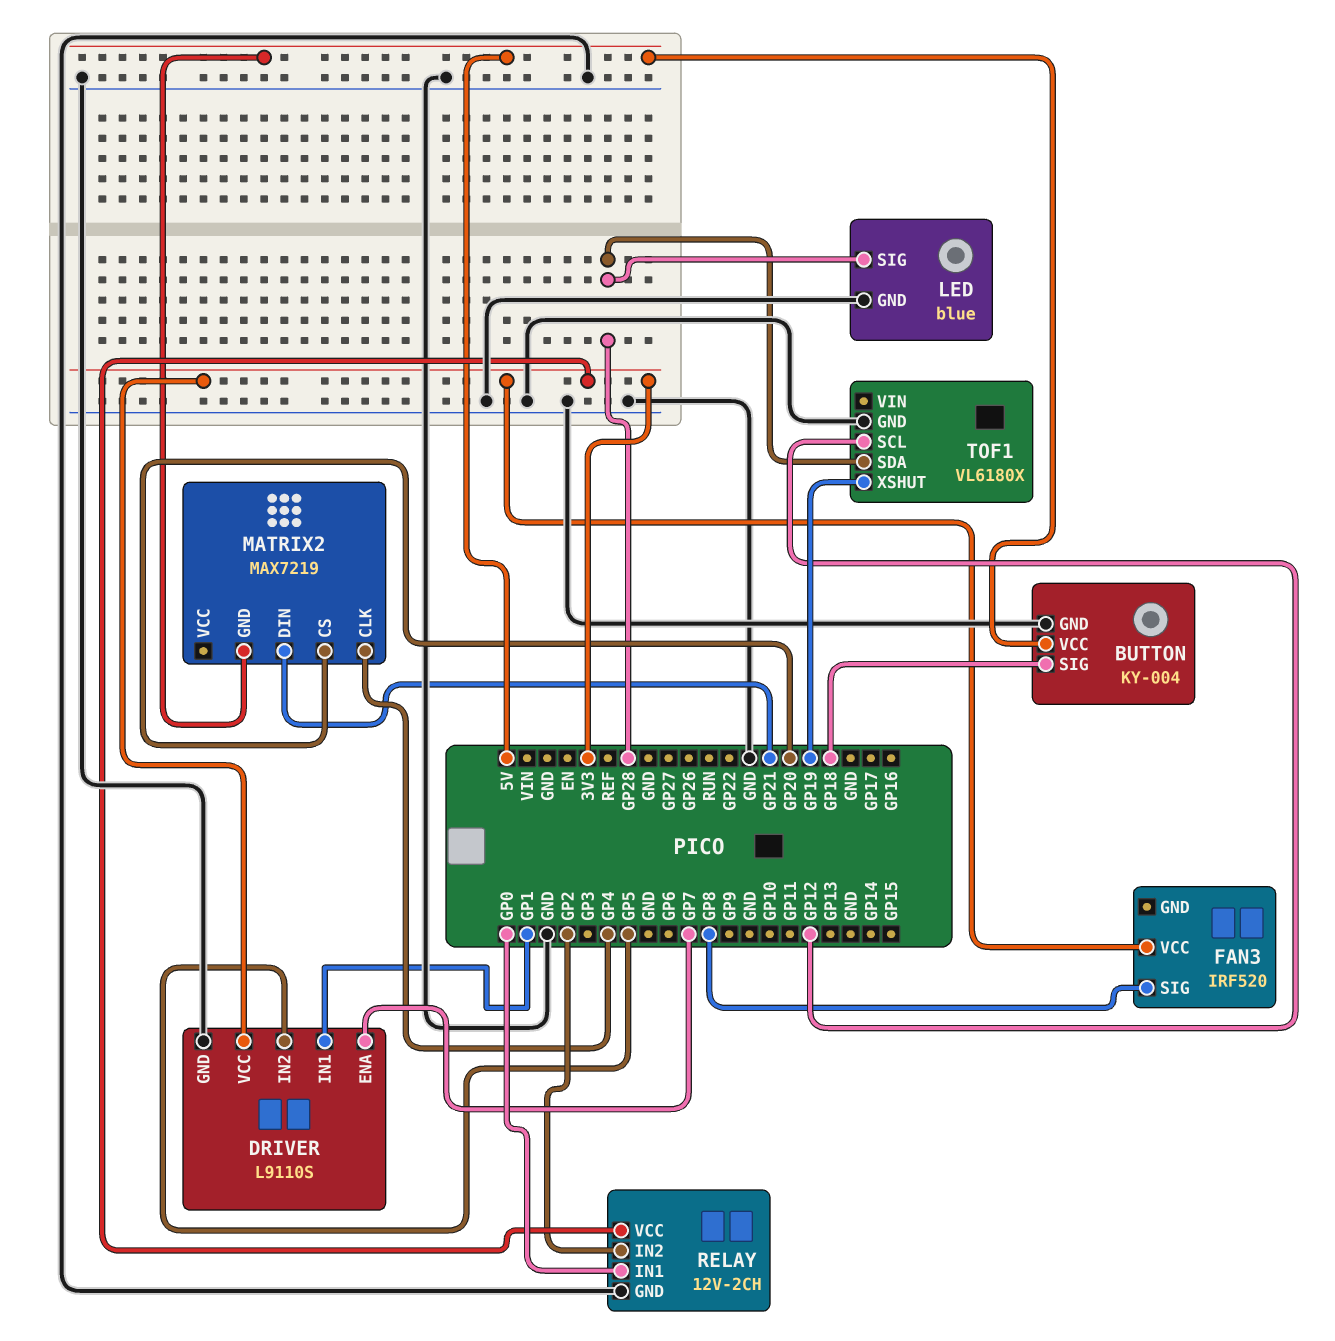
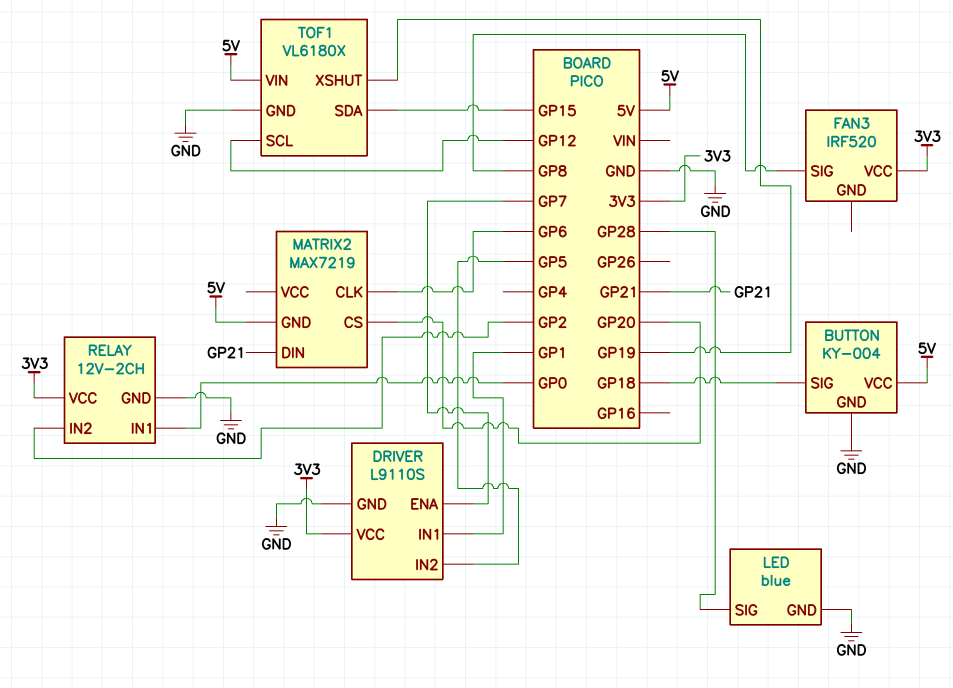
MATRIX2 pin CLK: GP4 -> GP6
TOF1 pin SDA: GP28 -> GP15
TOF1 pin VIN: none -> 5V

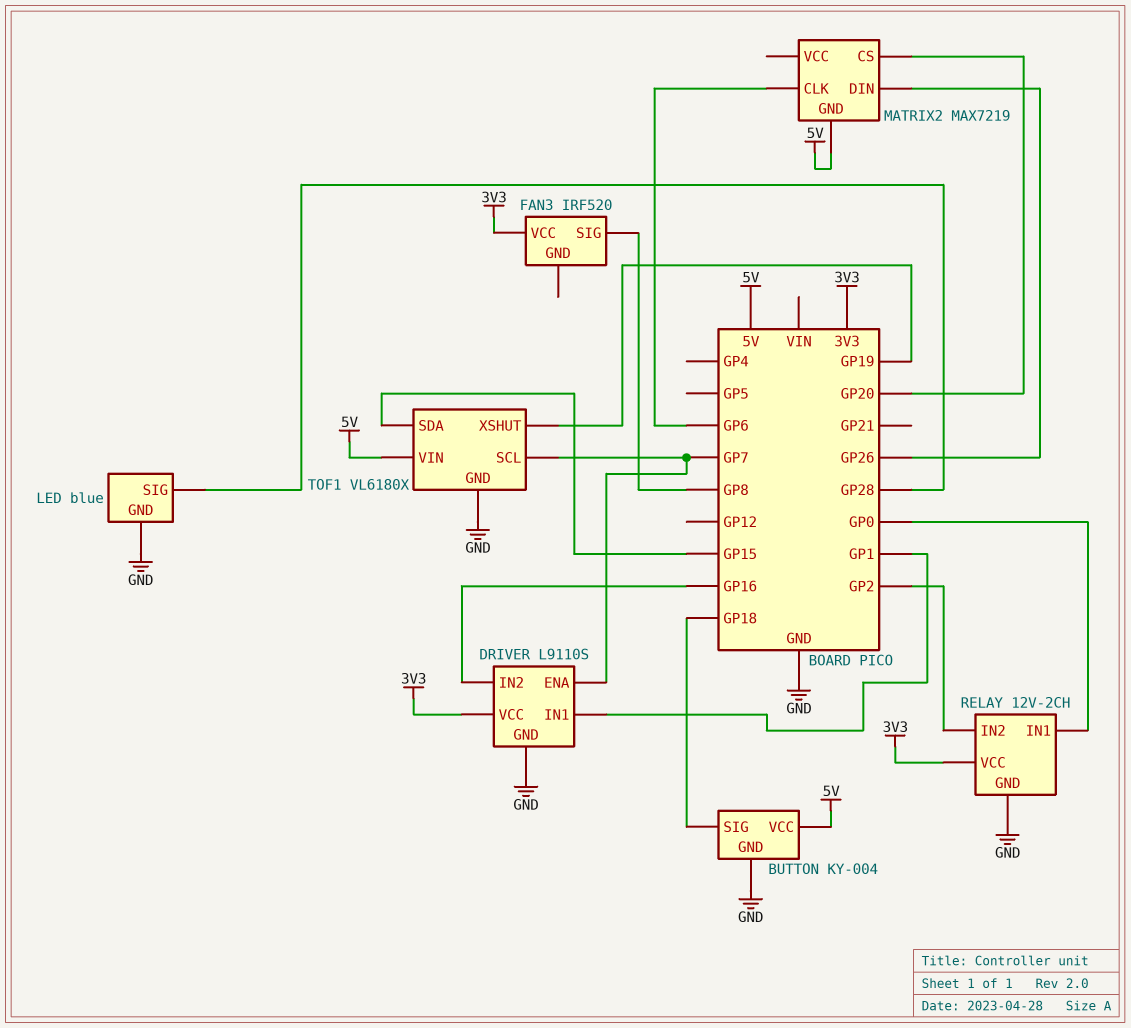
DRIVER pin IN2: GP5 -> GP16
MATRIX2 pin DIN: GP21 -> GP26
TOF1 pin SCL: GP12 -> GP7

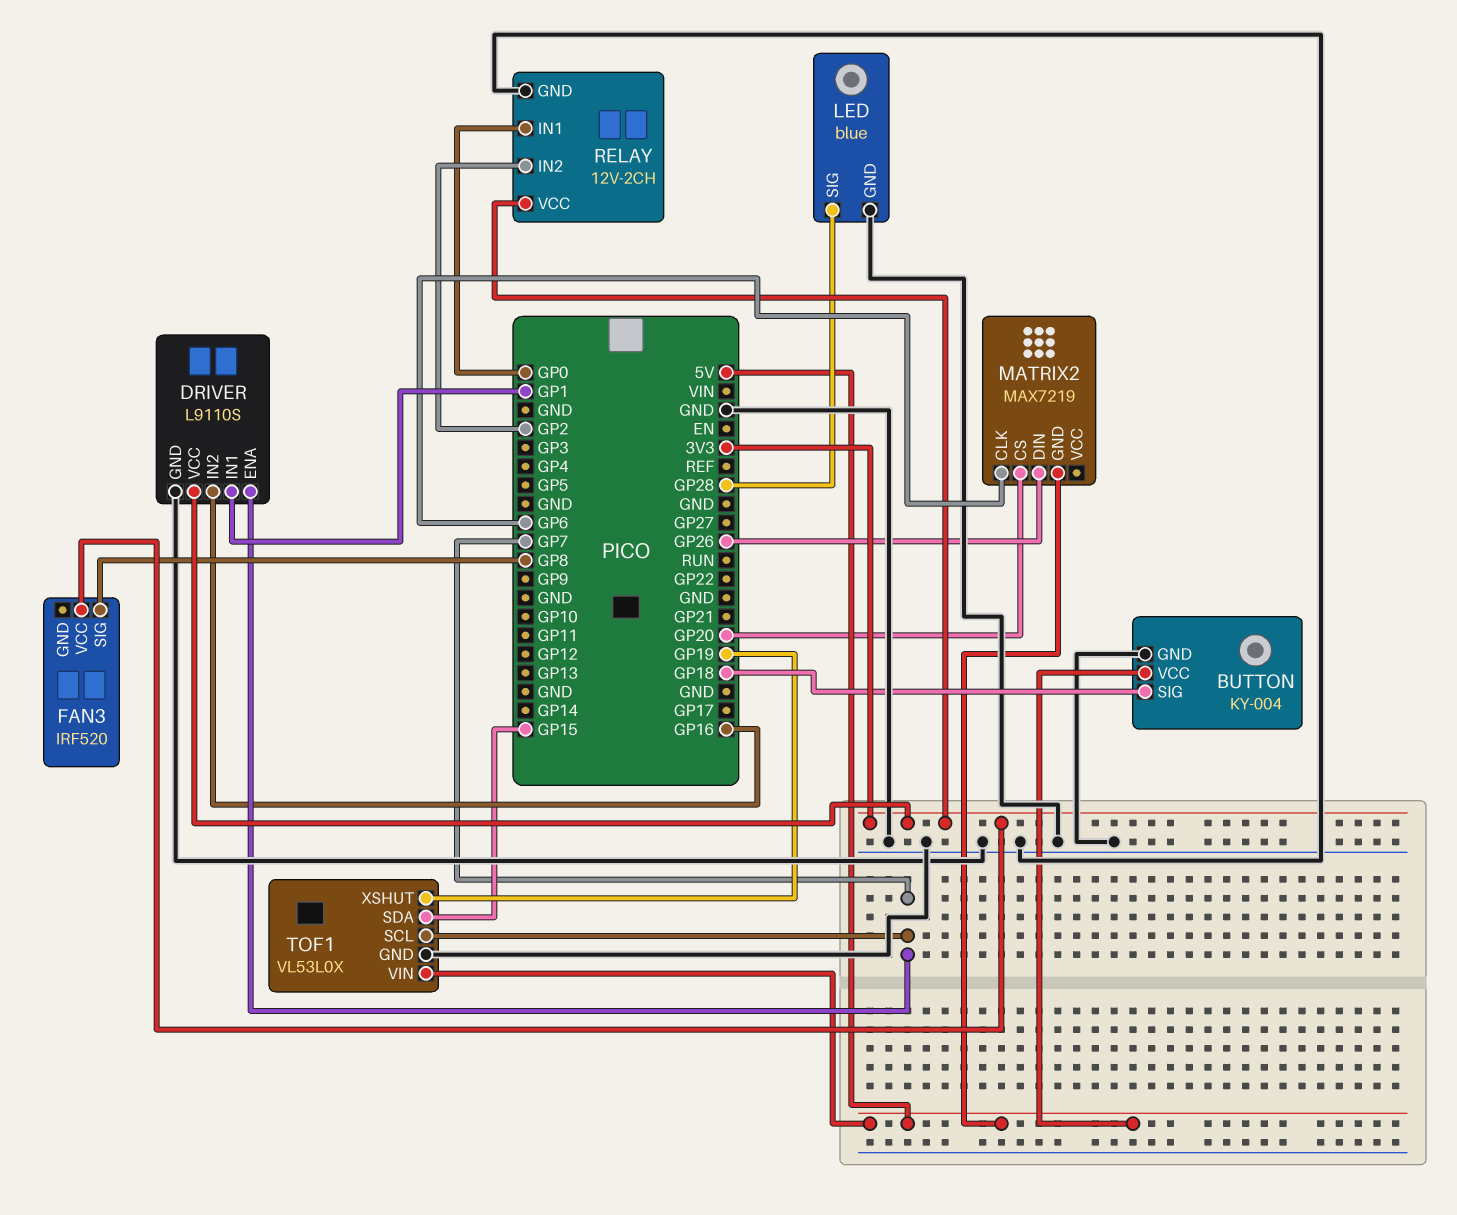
TOF1: VL6180X -> VL53L0X

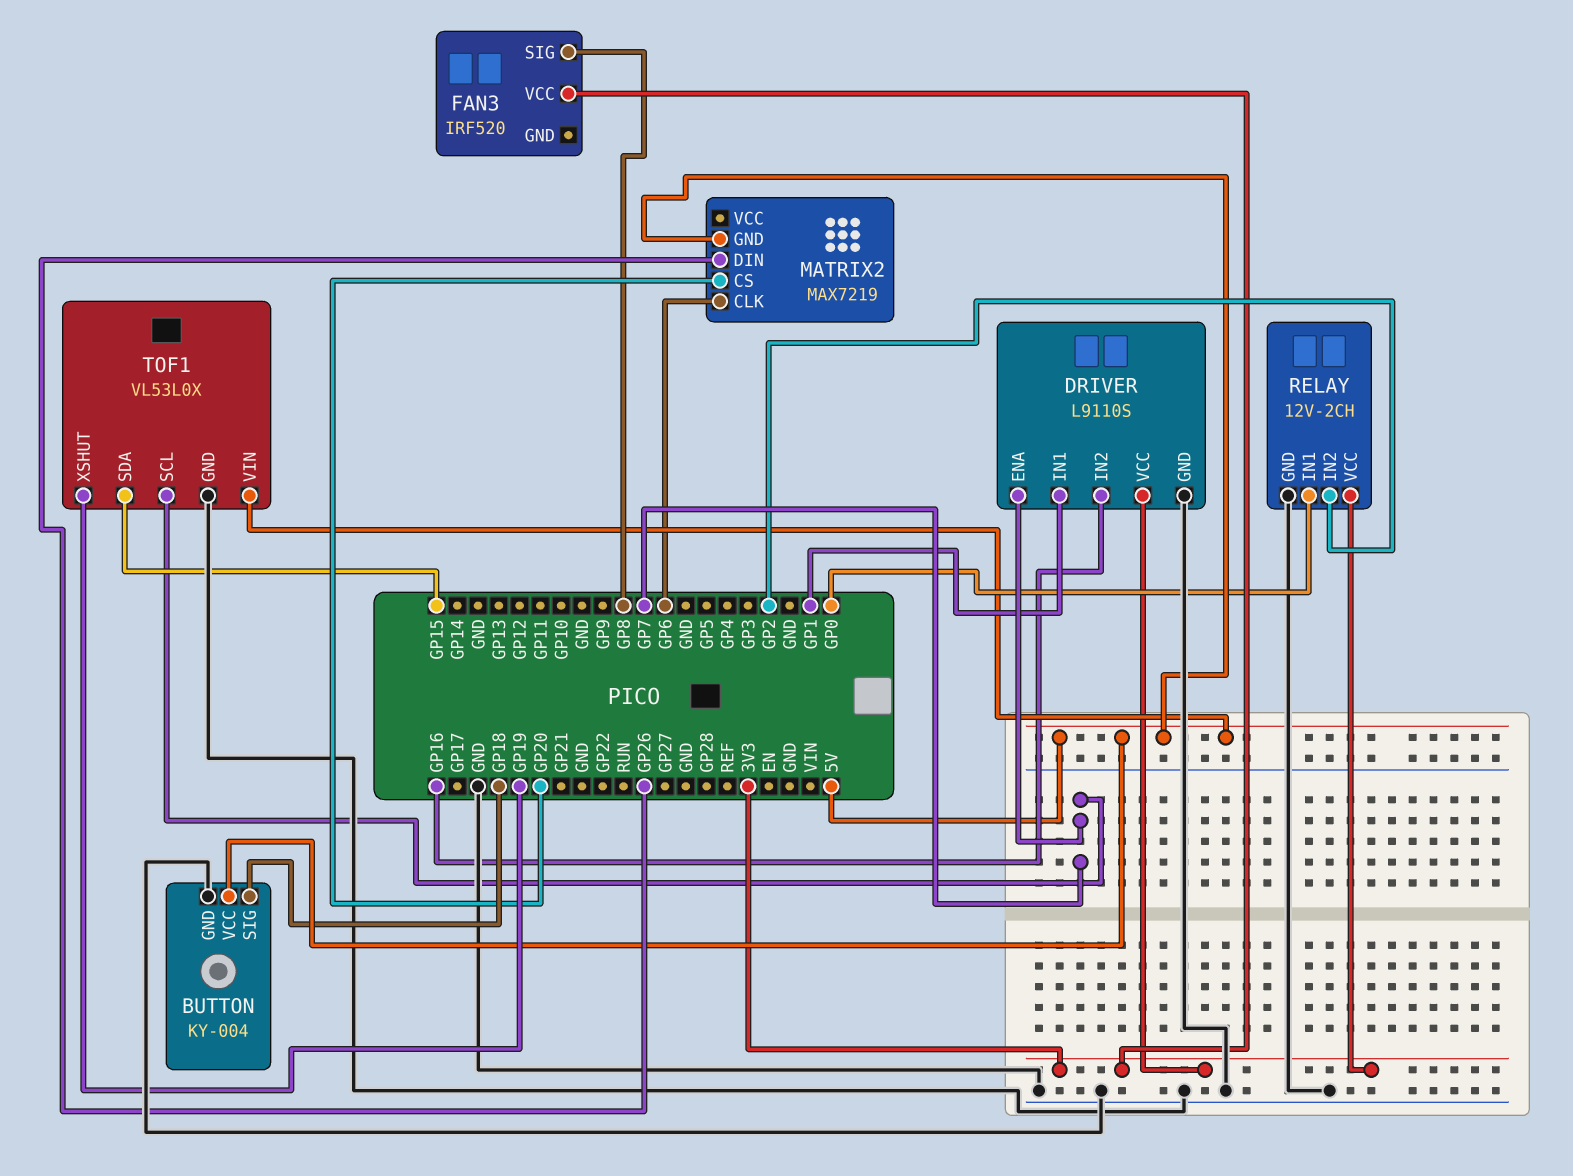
LED: blue -> none
LED pin GND: GND -> none
LED pin SIG: GP28 -> none

